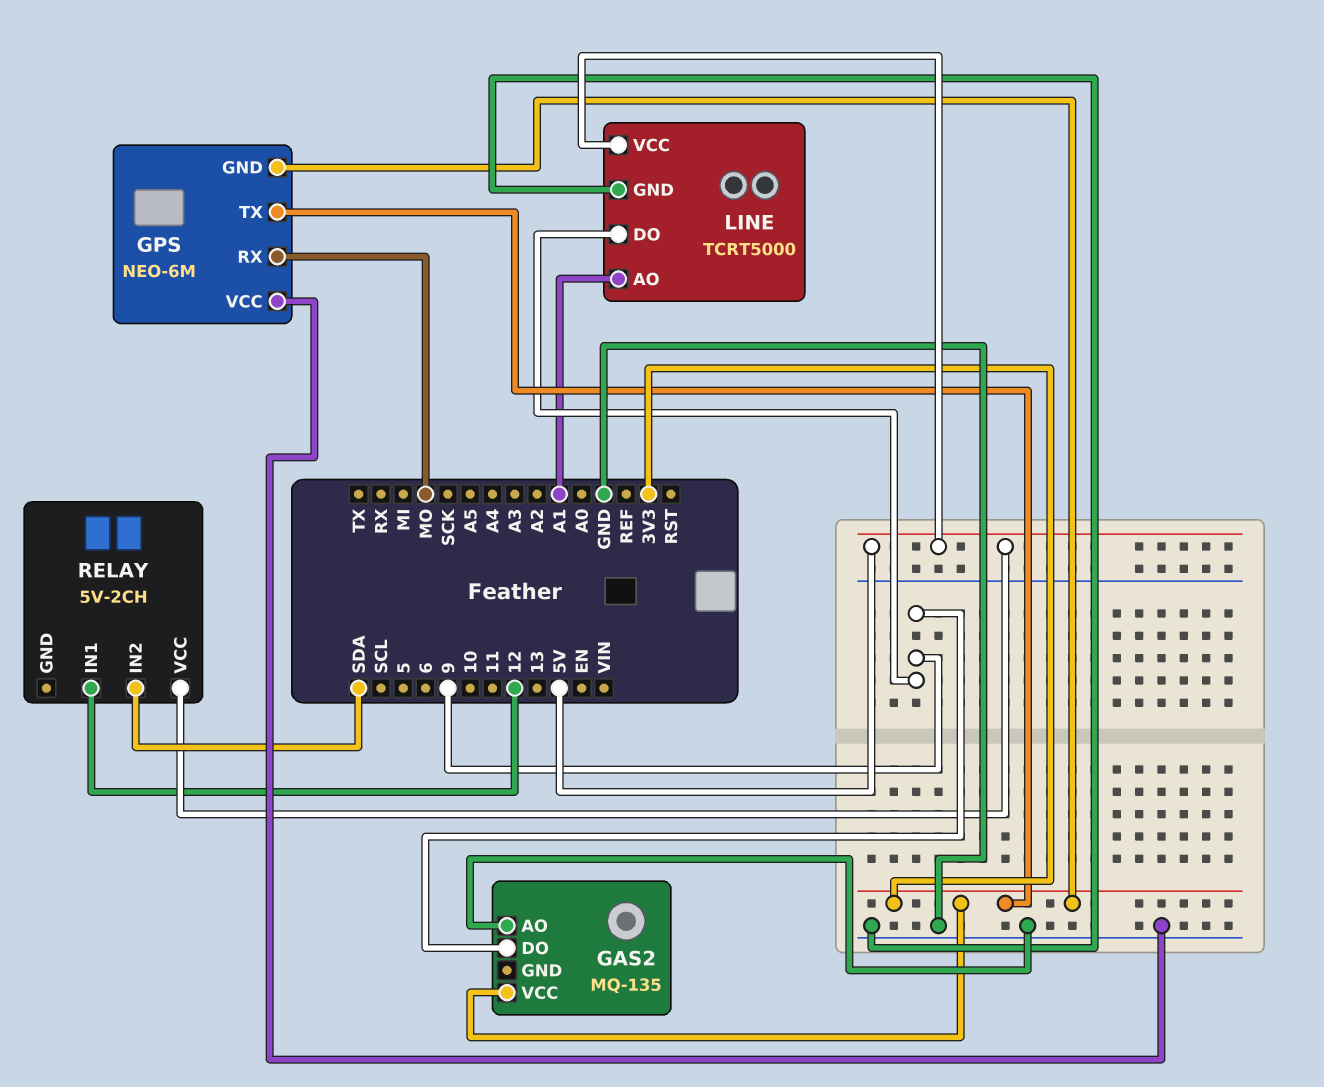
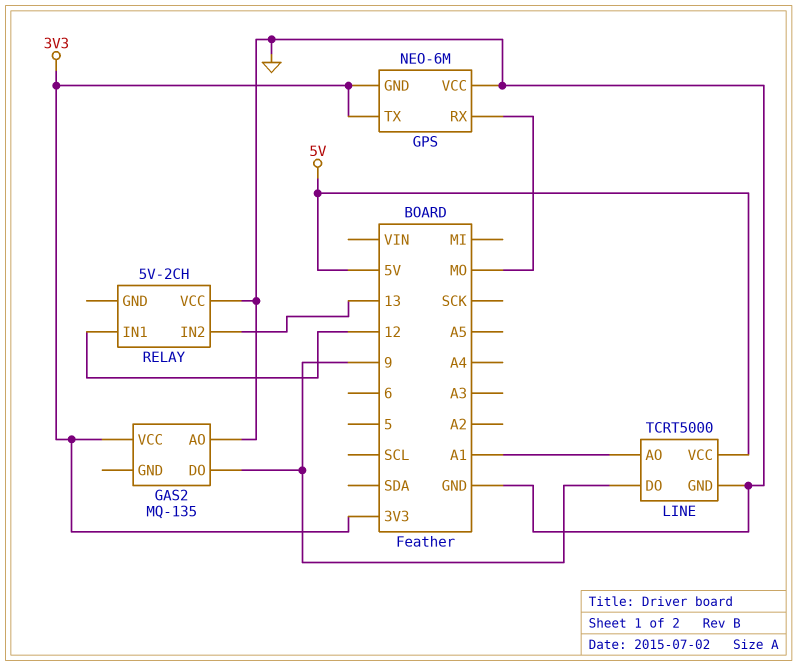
RELAY pin IN2: SDA -> 13
RELAY pin VCC: 5V -> GND

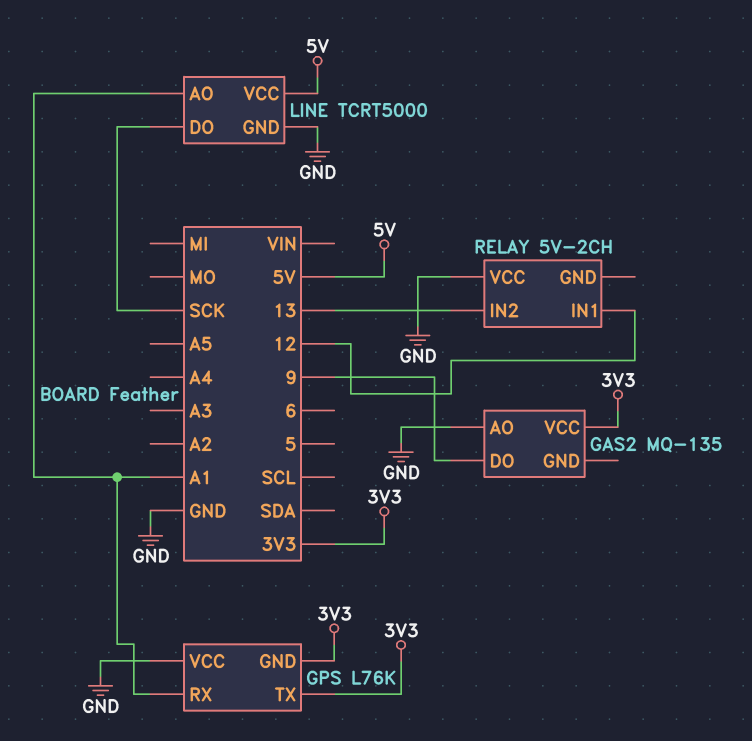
GPS: NEO-6M -> L76K
GPS pin RX: MO -> A1
LINE pin DO: 9 -> SCK

